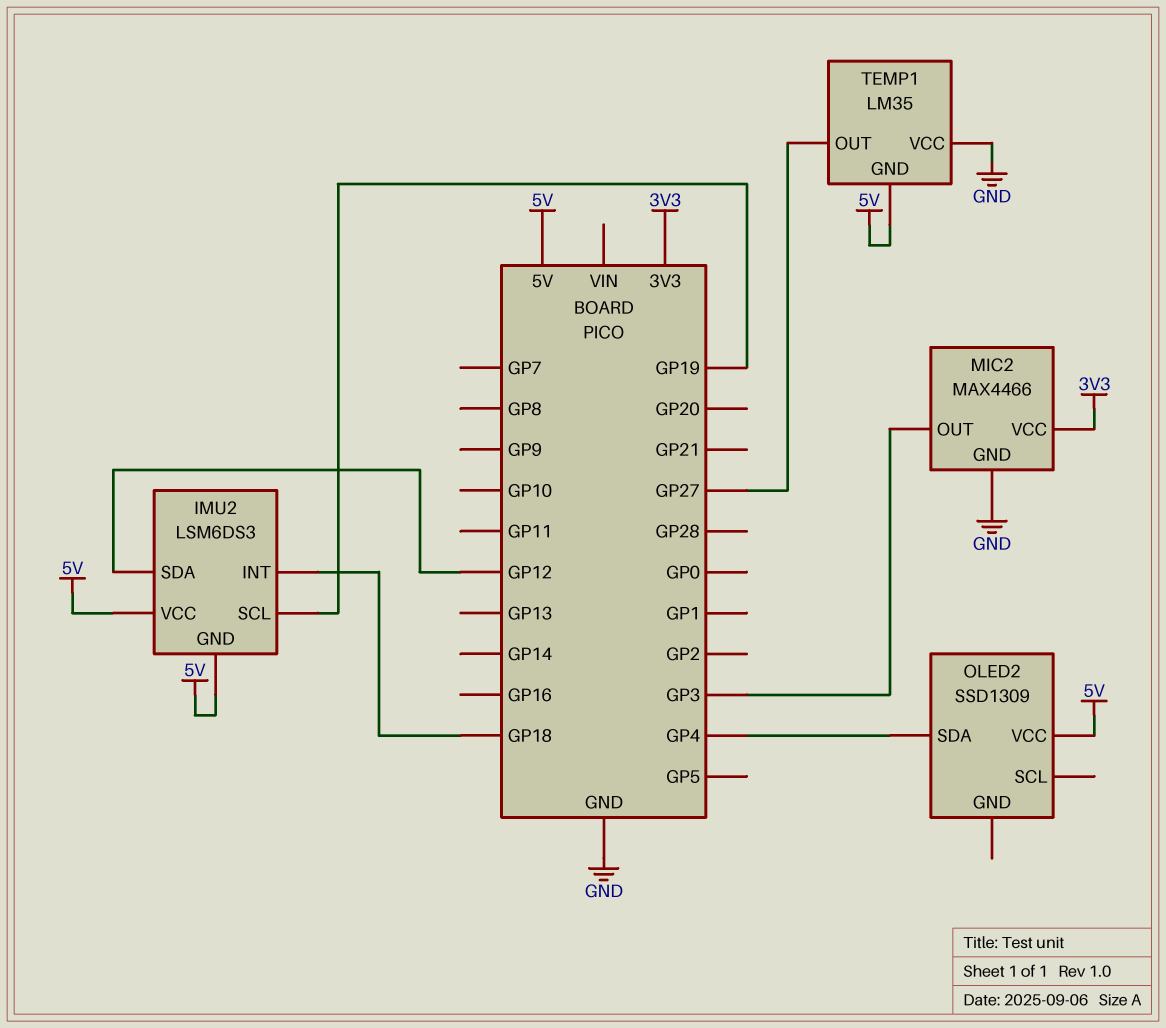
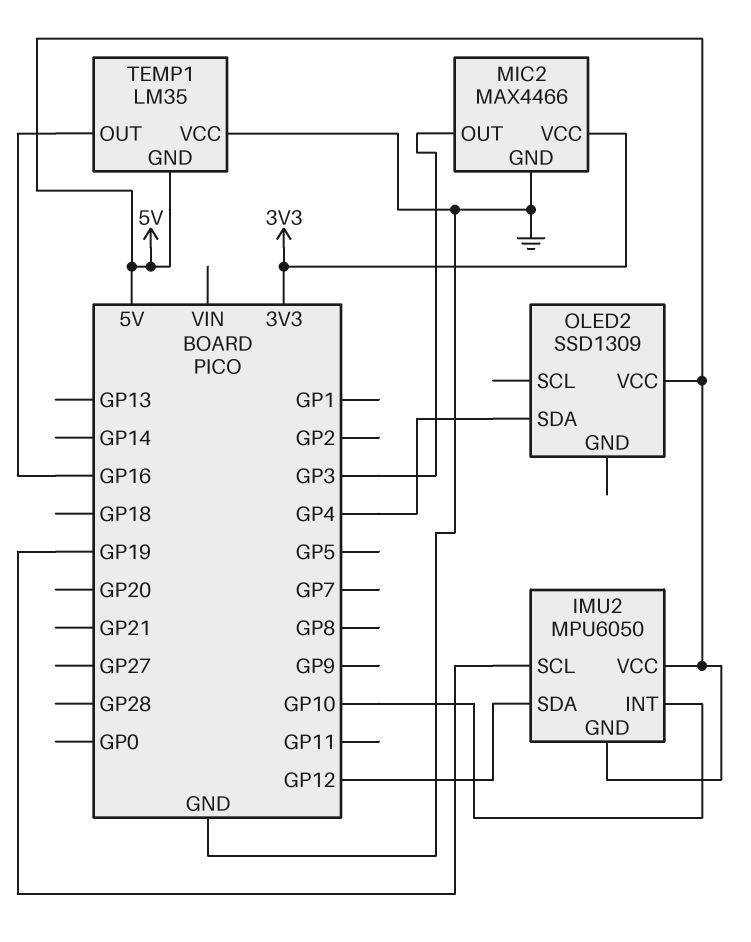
IMU2: LSM6DS3 -> MPU6050
IMU2 pin INT: GP18 -> GP10
TEMP1 pin OUT: GP27 -> GP16

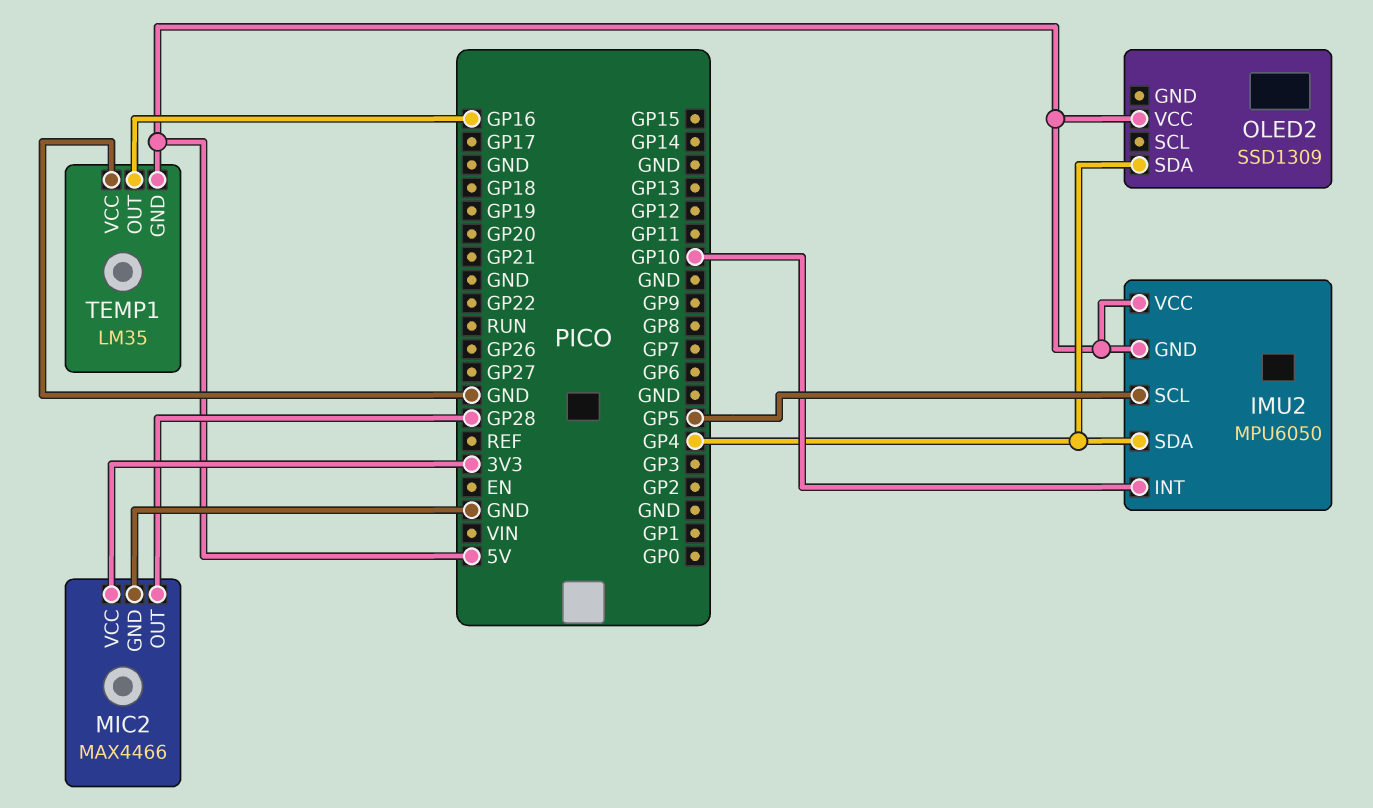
IMU2 pin SCL: GP19 -> GP5
IMU2 pin SDA: GP12 -> GP4
MIC2 pin OUT: GP3 -> GP28

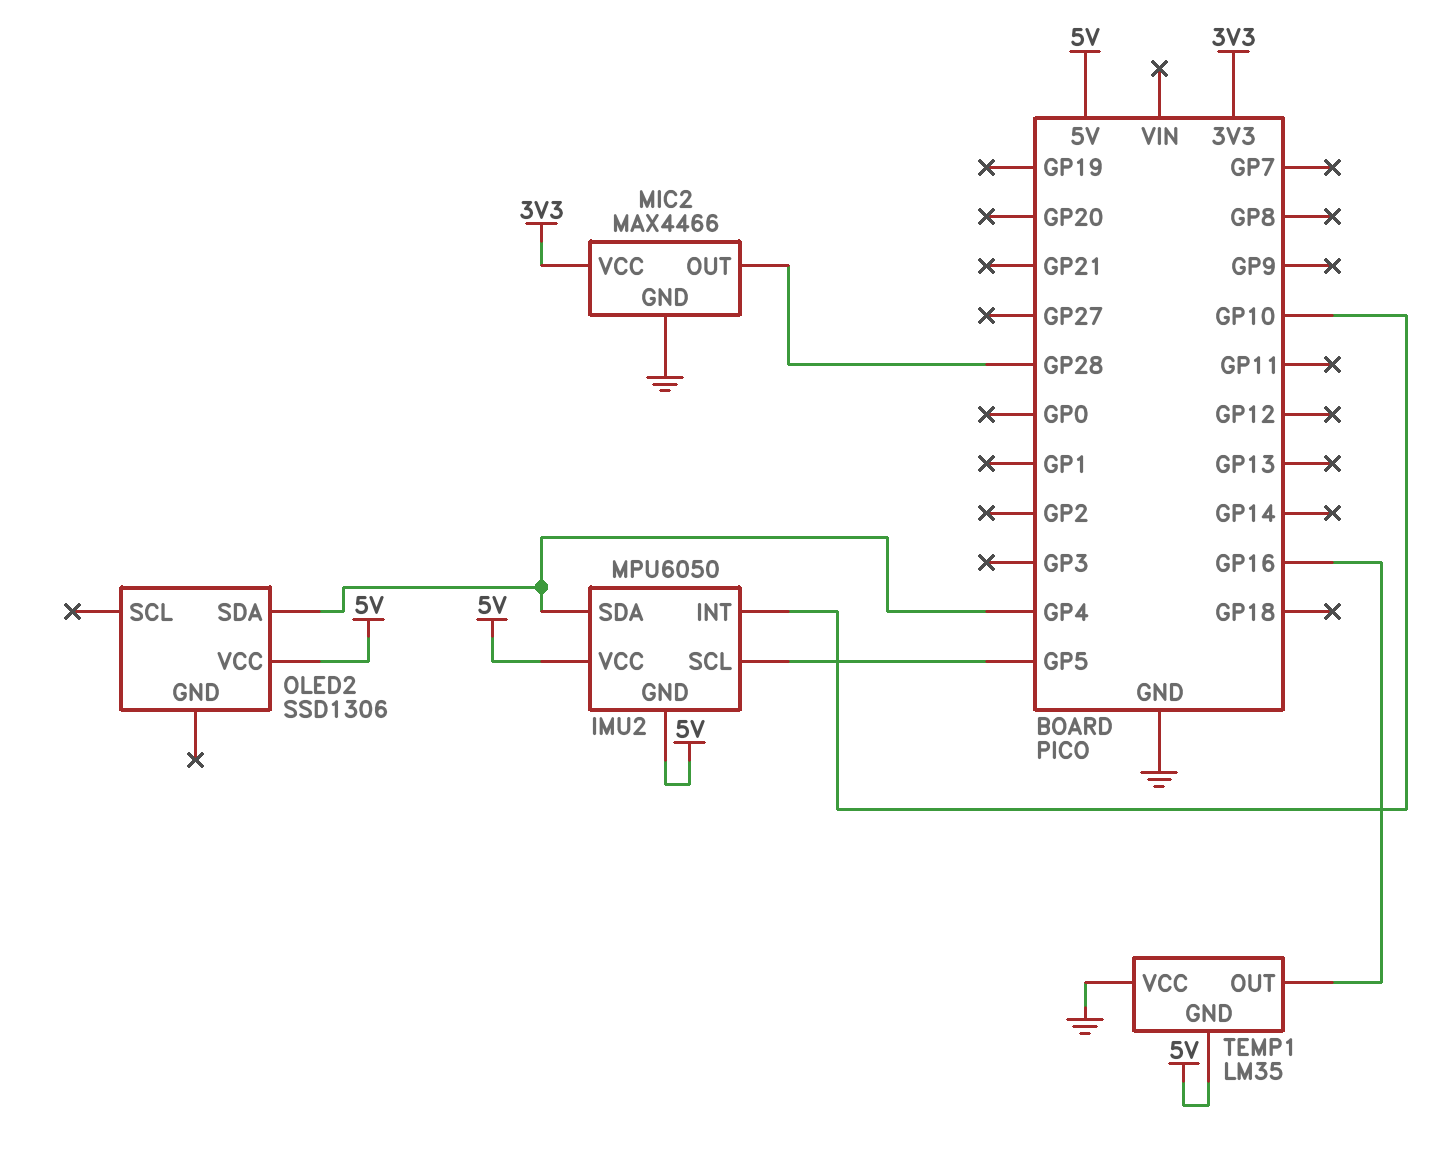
OLED2: SSD1309 -> SSD1306

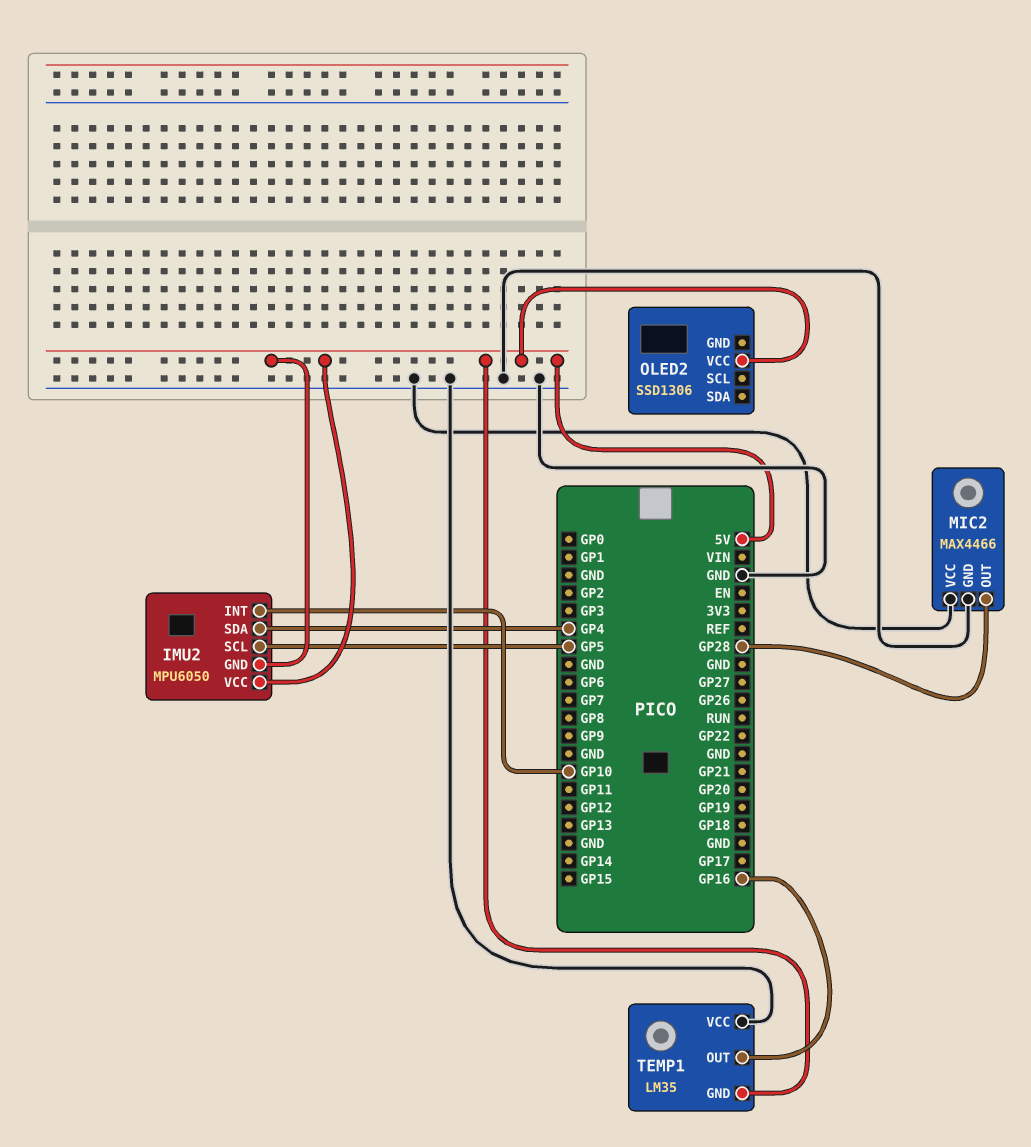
MIC2 pin VCC: 3V3 -> GND
OLED2 pin SDA: GP4 -> none

